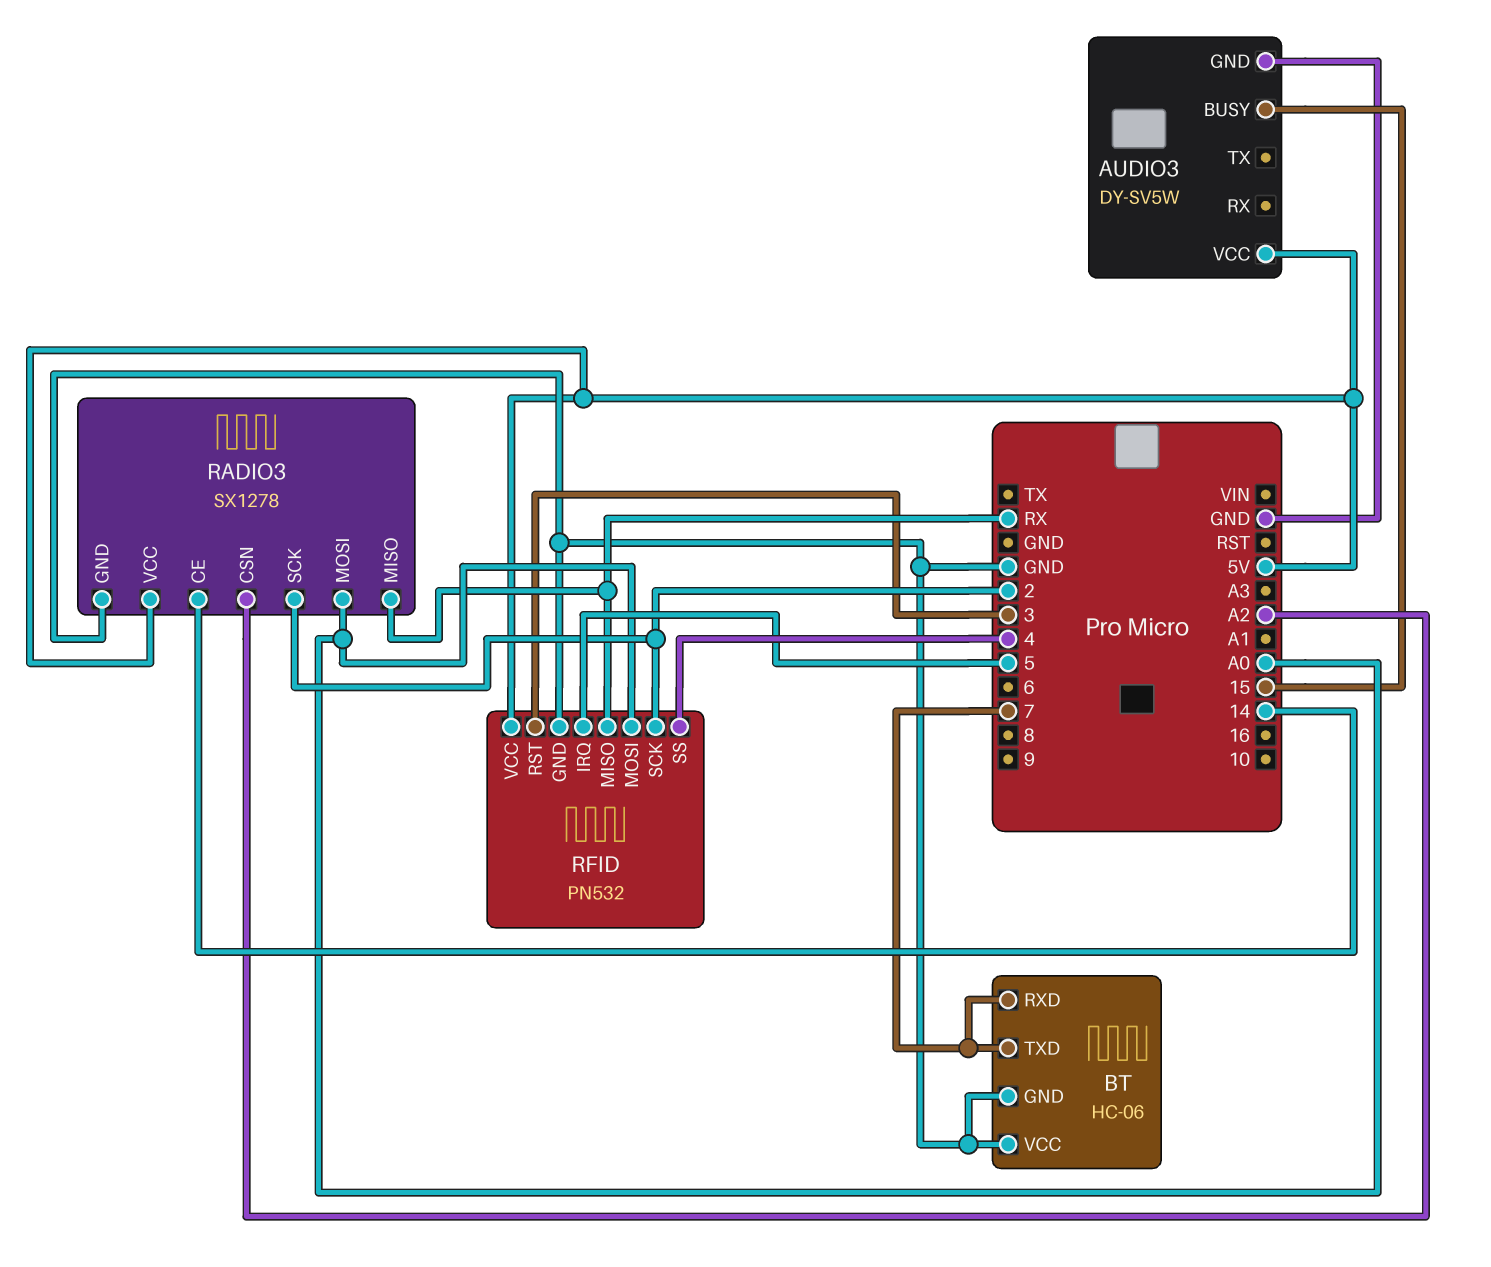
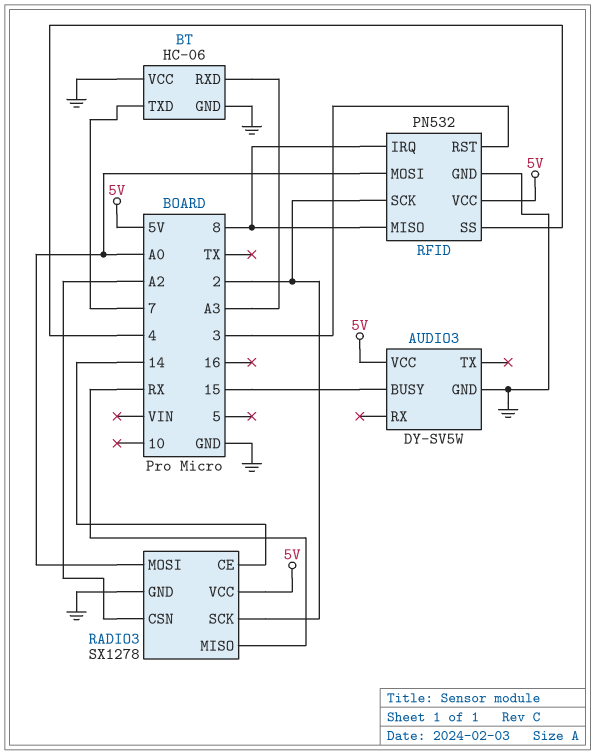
BT pin RXD: 7 -> A3
RFID pin IRQ: 5 -> 8
RFID pin MISO: RX -> 8

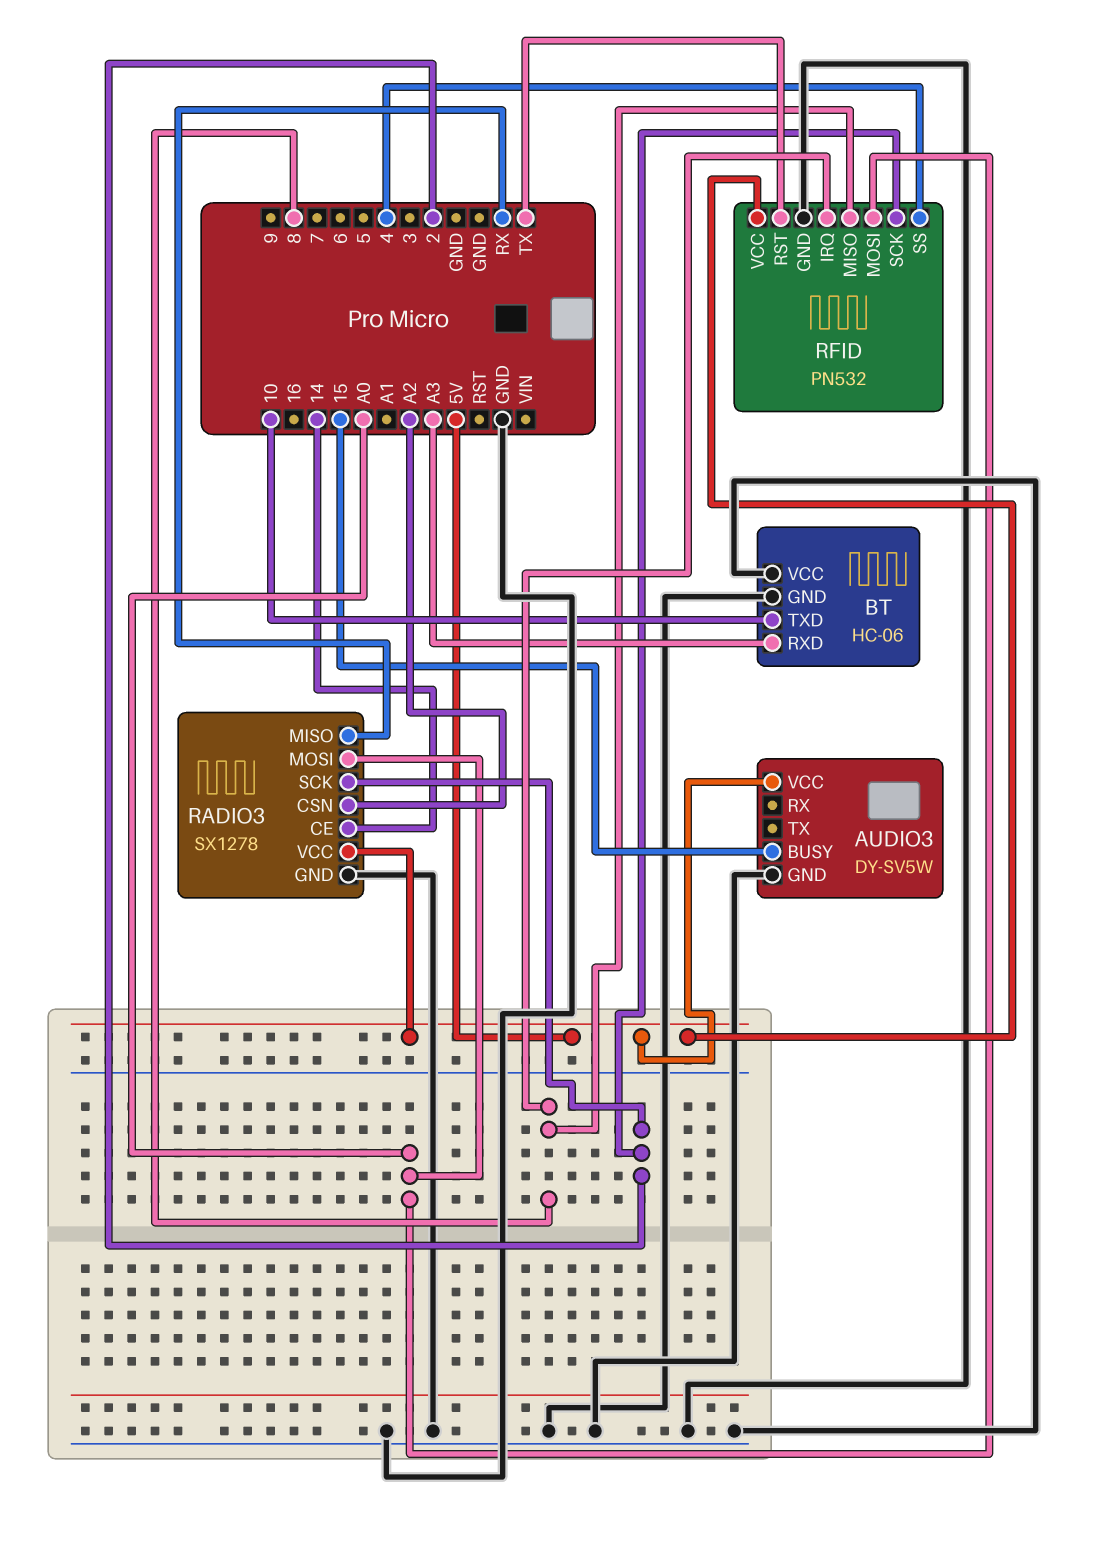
BT pin TXD: 7 -> 10
RFID pin RST: 3 -> TX

